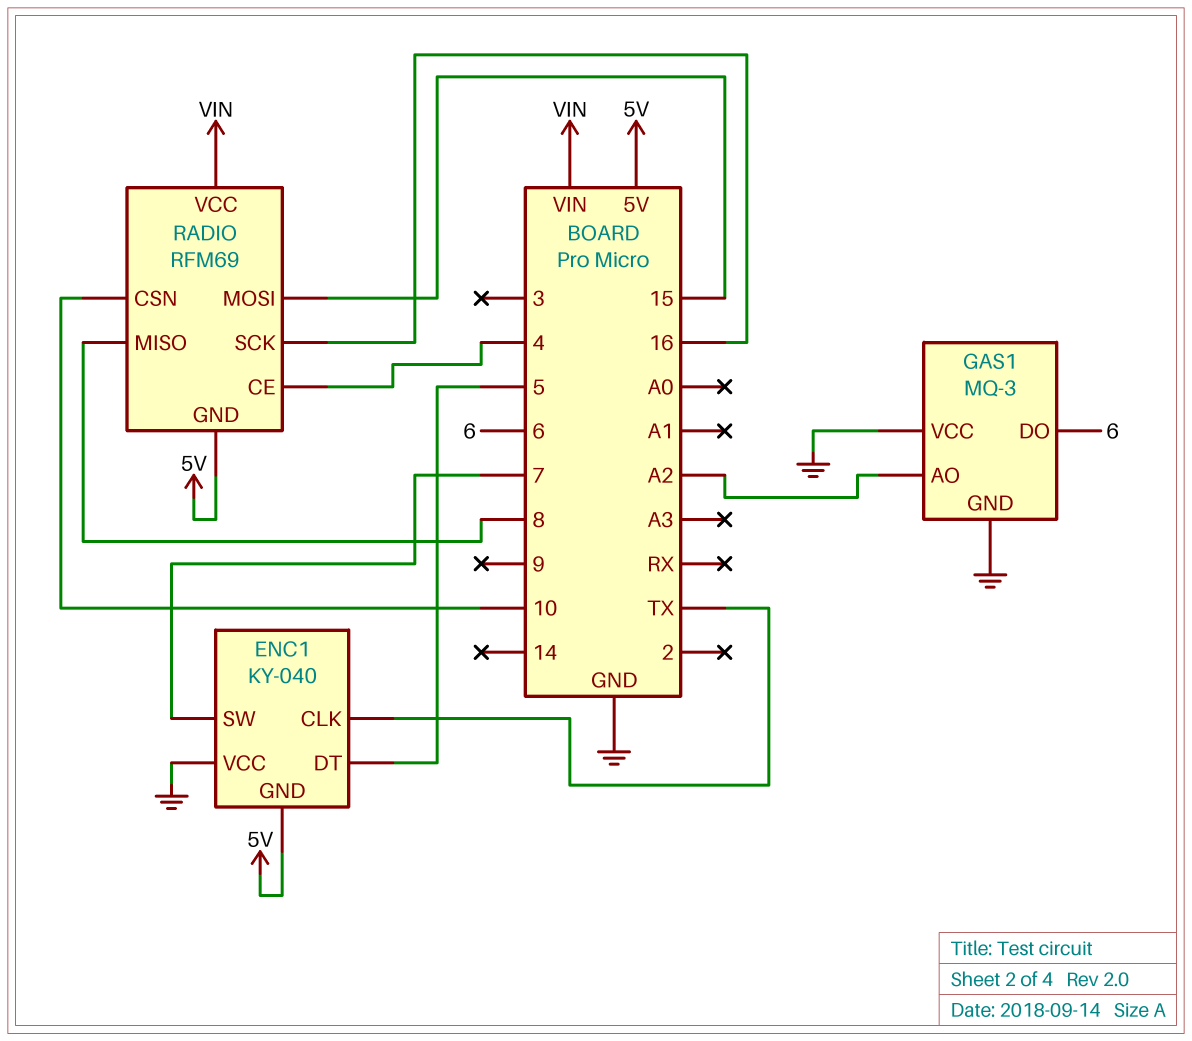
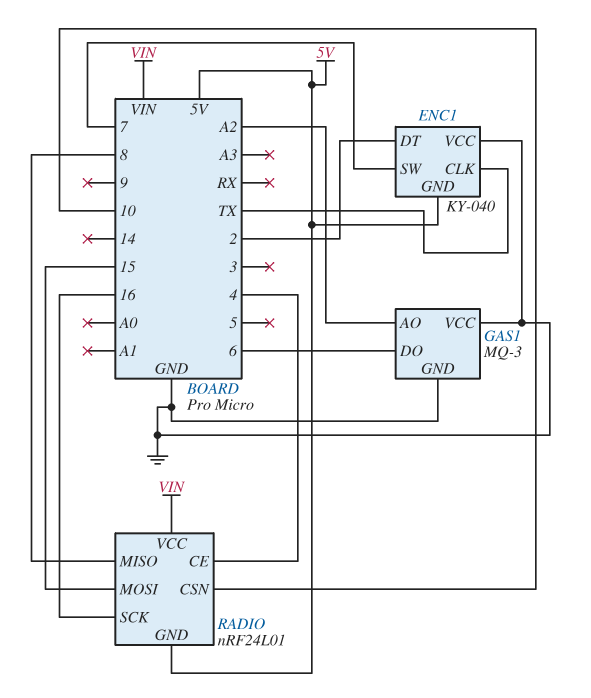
ENC1 pin DT: 5 -> 2
RADIO: RFM69 -> nRF24L01

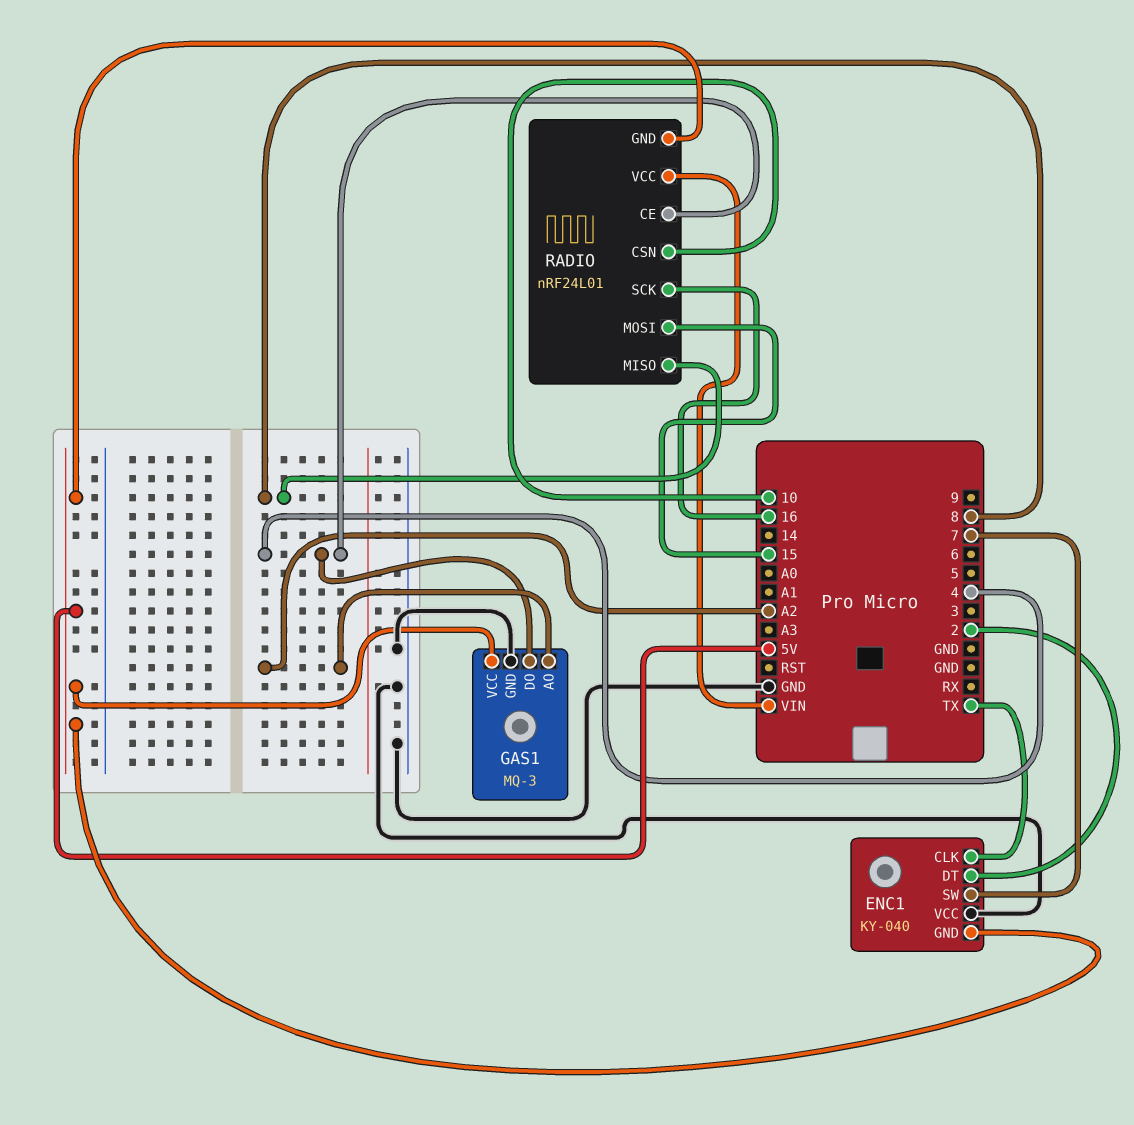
GAS1 pin DO: 6 -> 4
GAS1 pin VCC: GND -> 5V

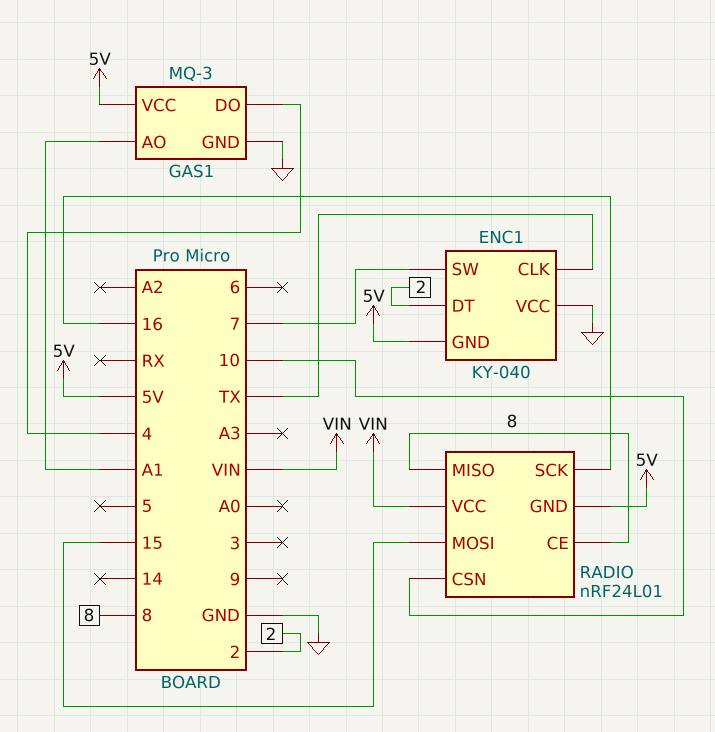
GAS1 pin AO: A2 -> A1
RADIO pin CE: 4 -> 8

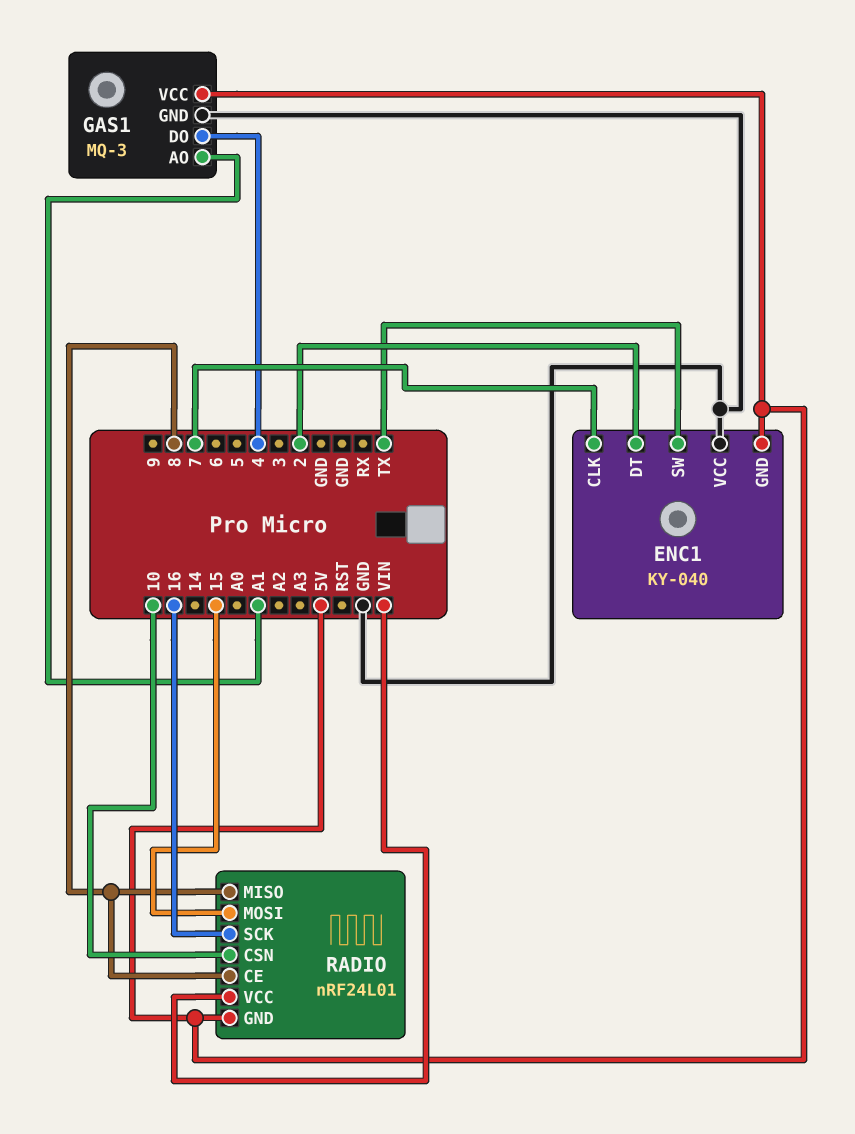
ENC1 pin CLK: TX -> 7
ENC1 pin SW: 7 -> TX

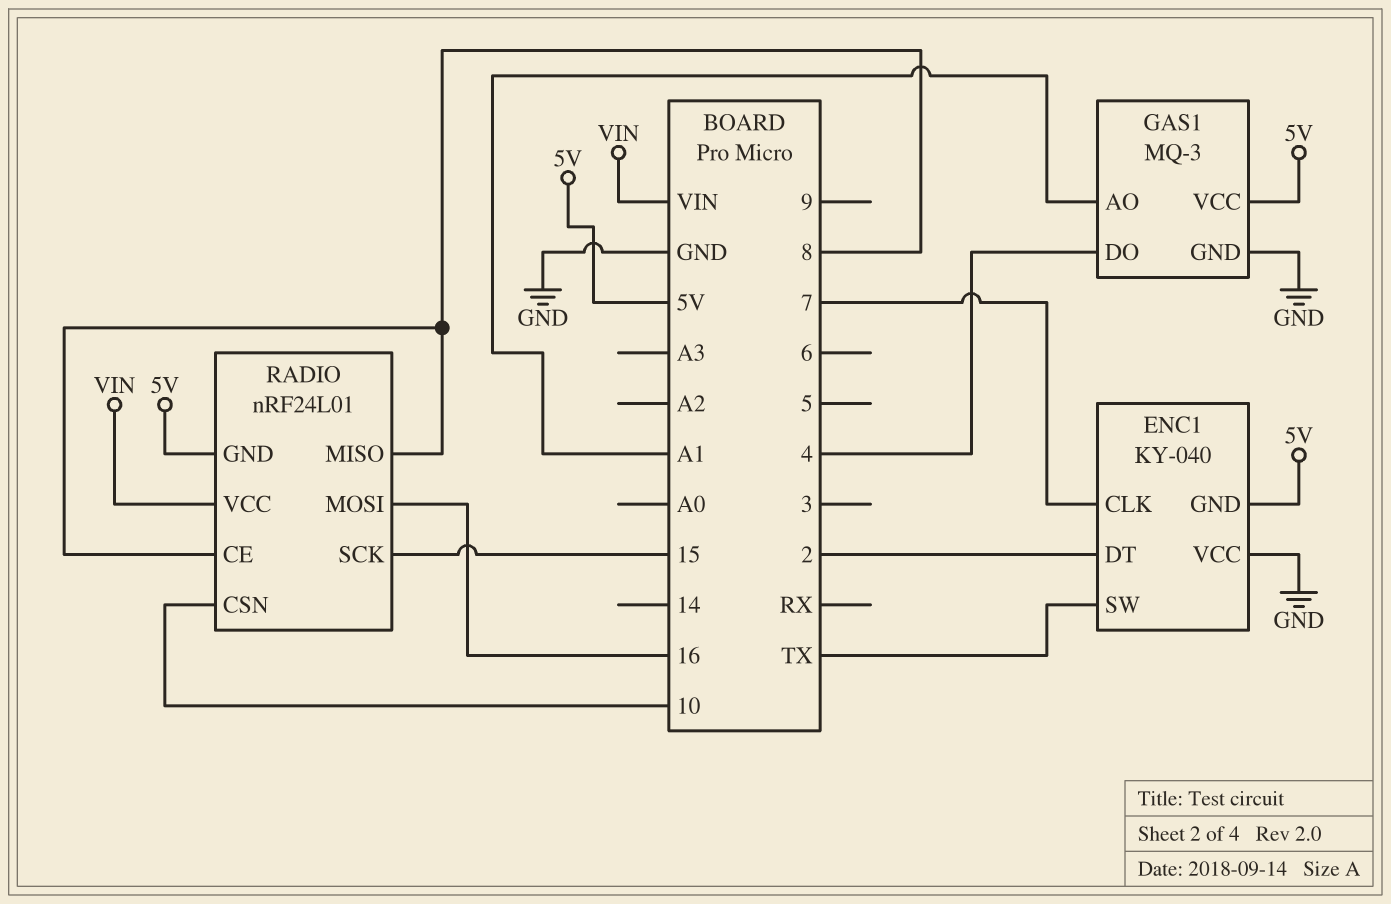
RADIO pin MOSI: 15 -> 16
RADIO pin SCK: 16 -> 15

